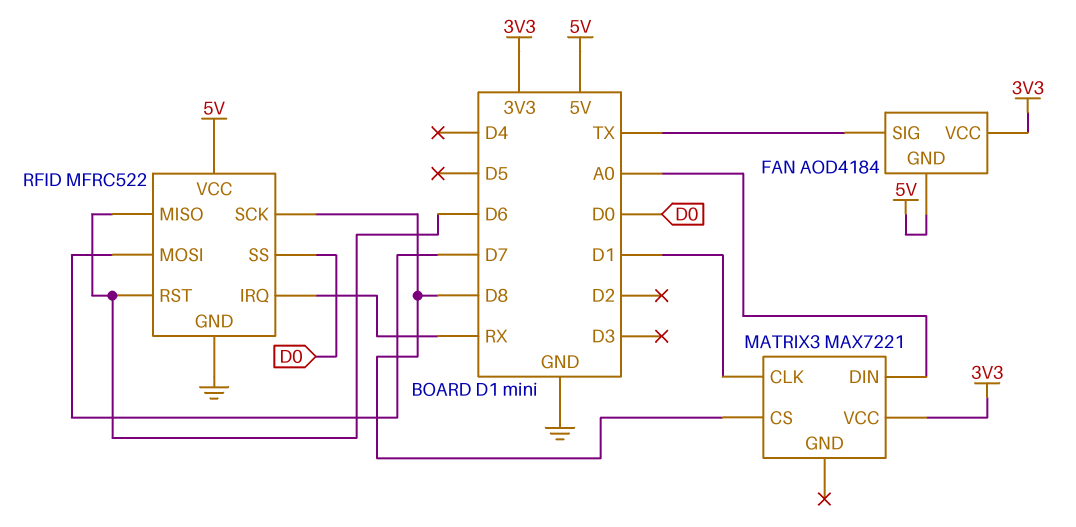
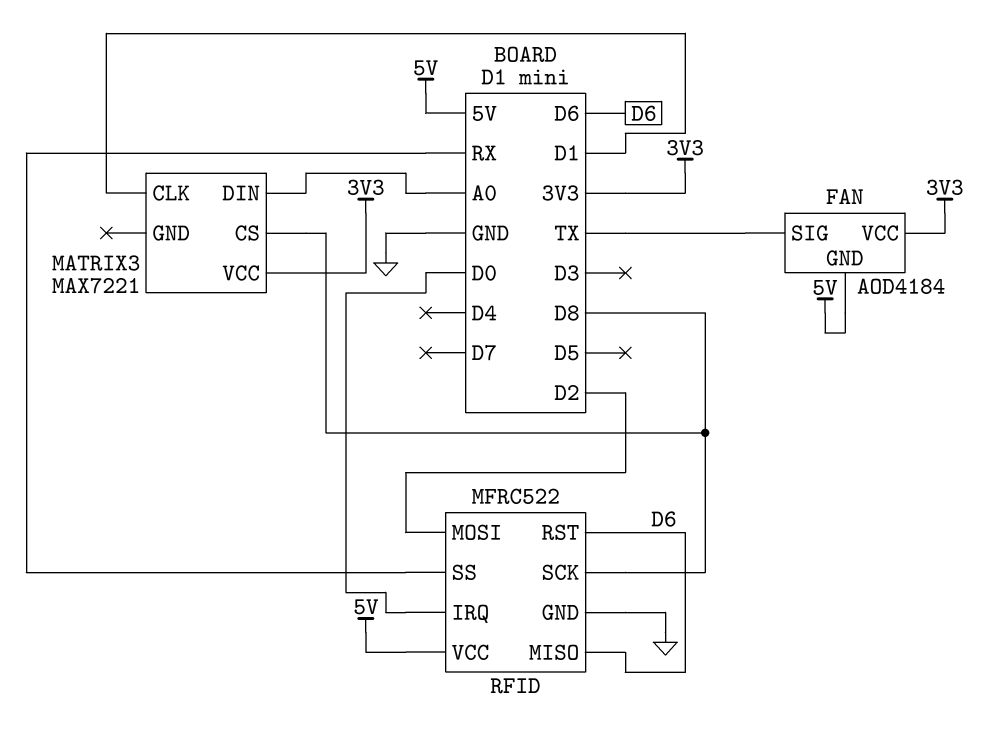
RFID pin IRQ: RX -> D0
RFID pin MOSI: D7 -> D2
RFID pin SS: D0 -> RX

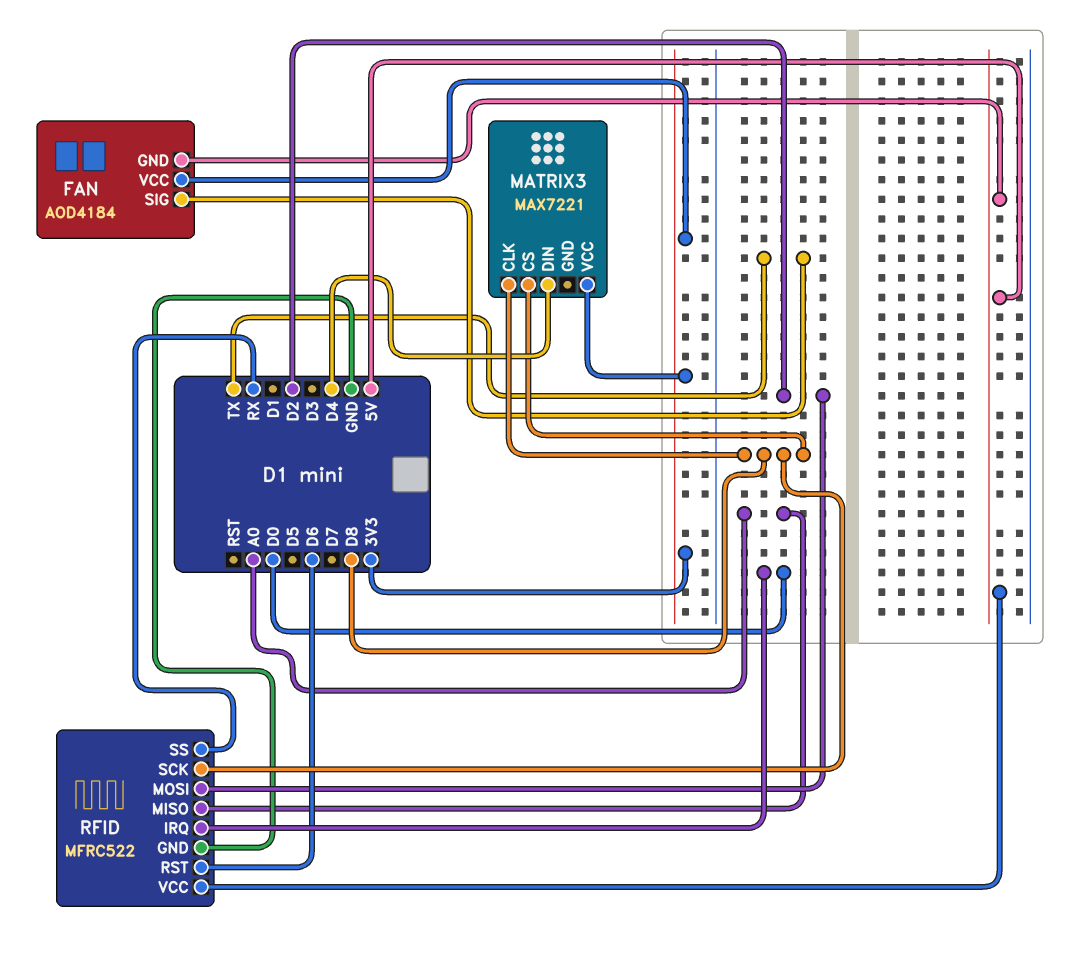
MATRIX3 pin CLK: D1 -> D8
MATRIX3 pin DIN: A0 -> D4
RFID pin MISO: D6 -> A0

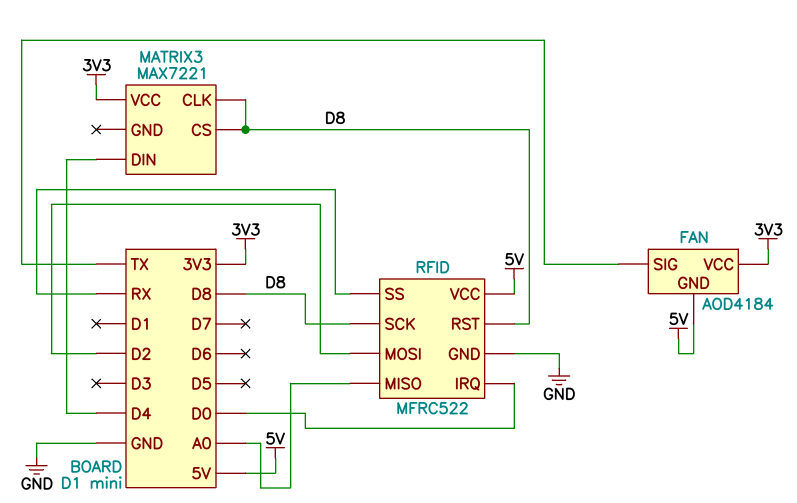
RFID pin RST: D6 -> D8

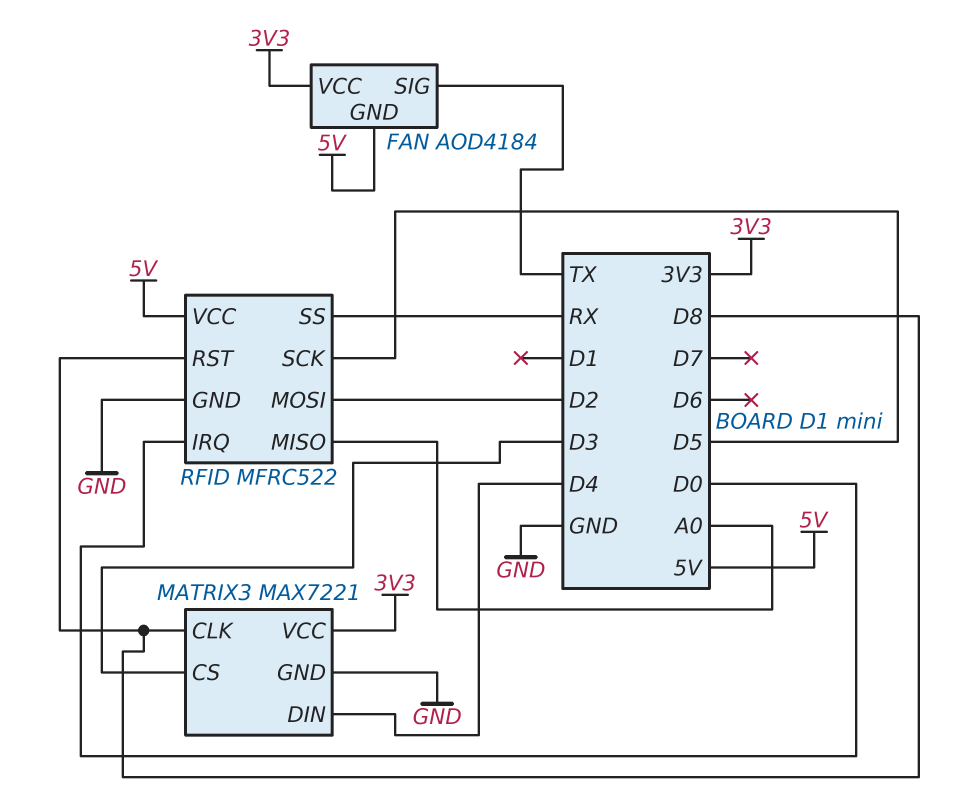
MATRIX3 pin CS: D8 -> D3
MATRIX3 pin GND: none -> GND
RFID pin SCK: D8 -> D5

